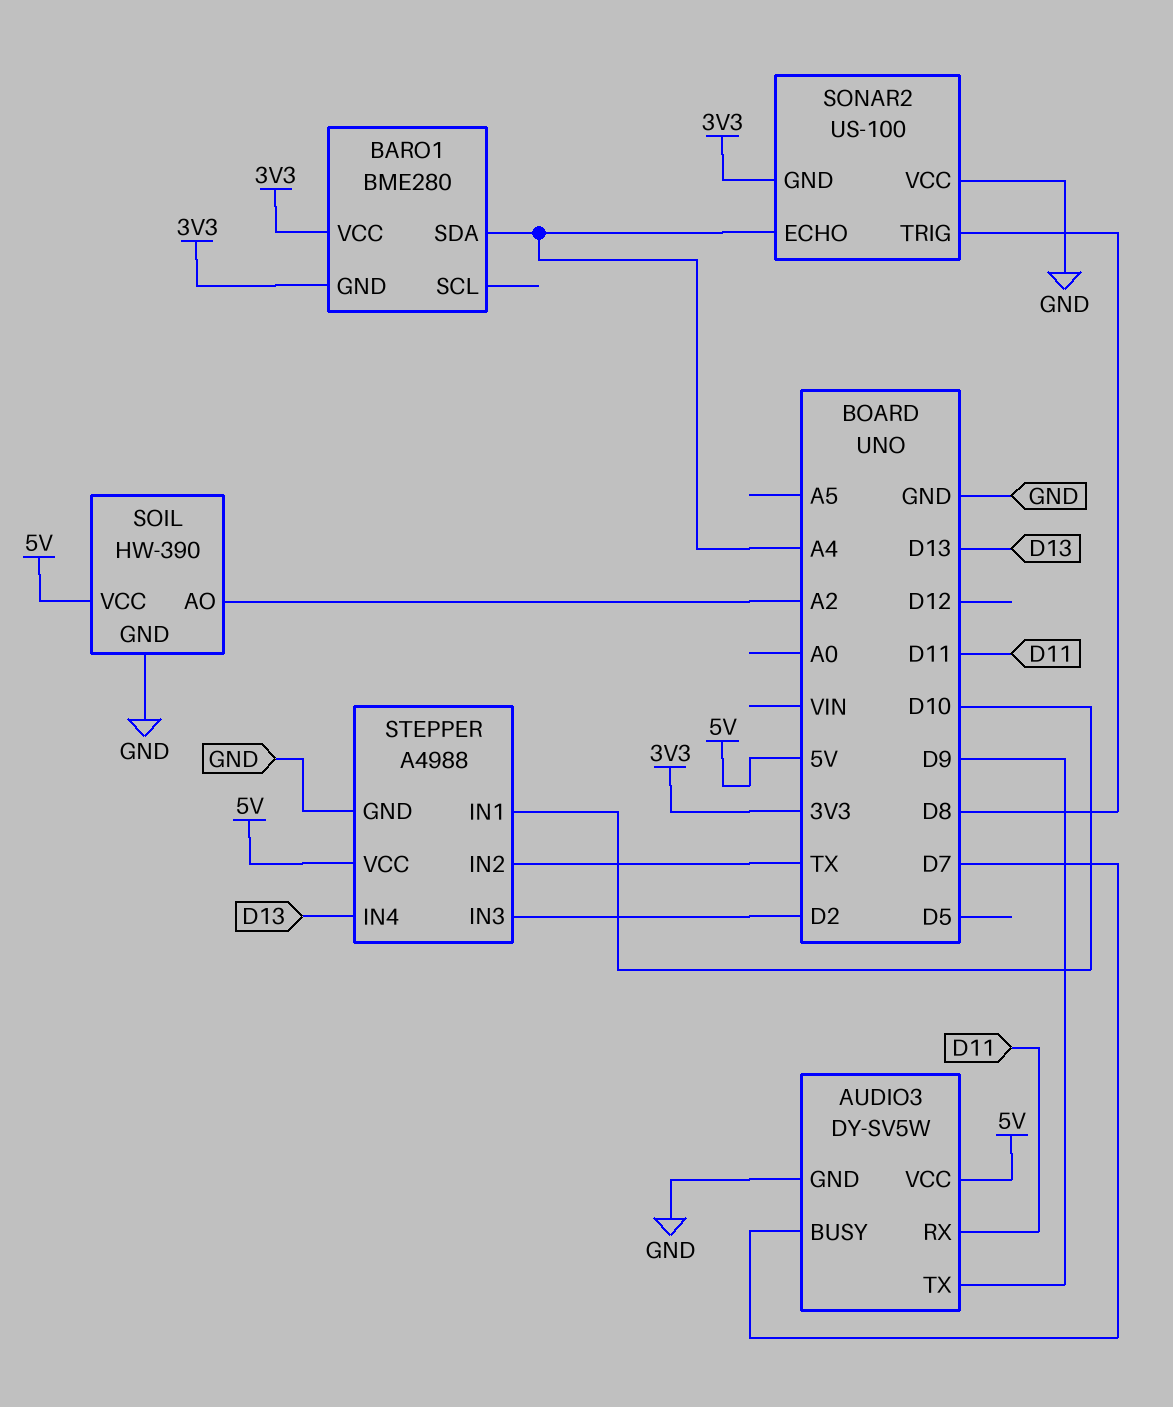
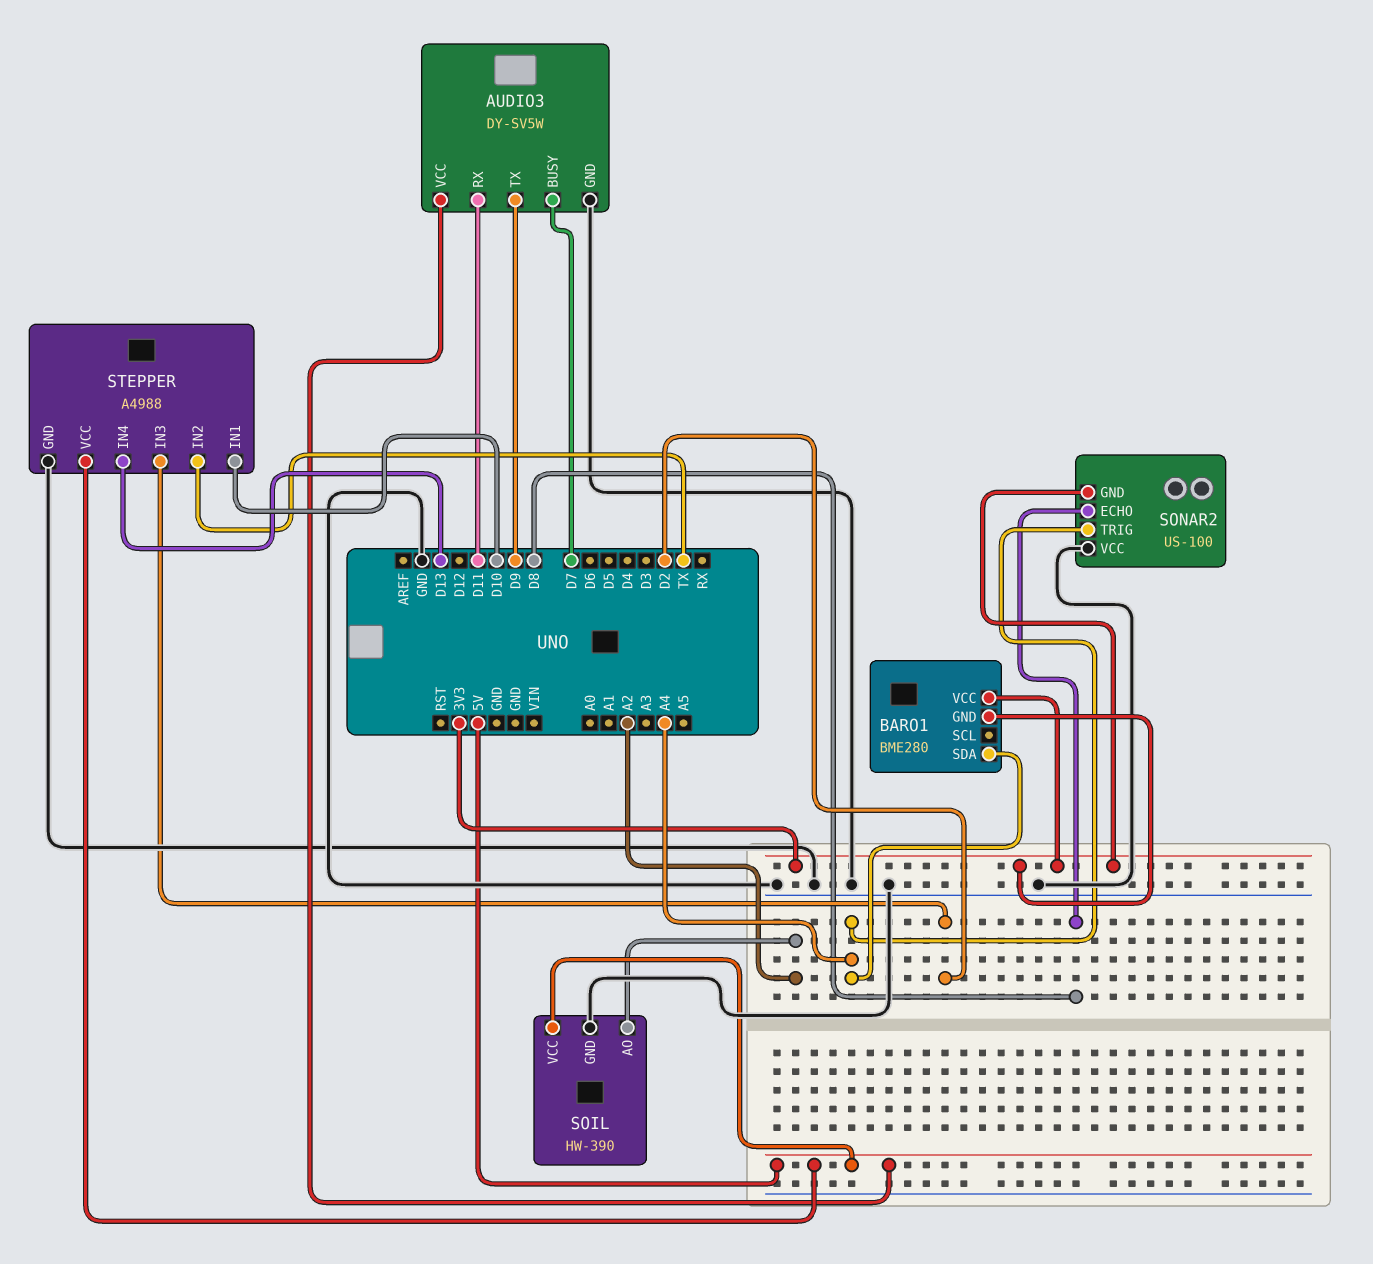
SONAR2 pin ECHO: A4 -> D8
SONAR2 pin TRIG: D8 -> A4

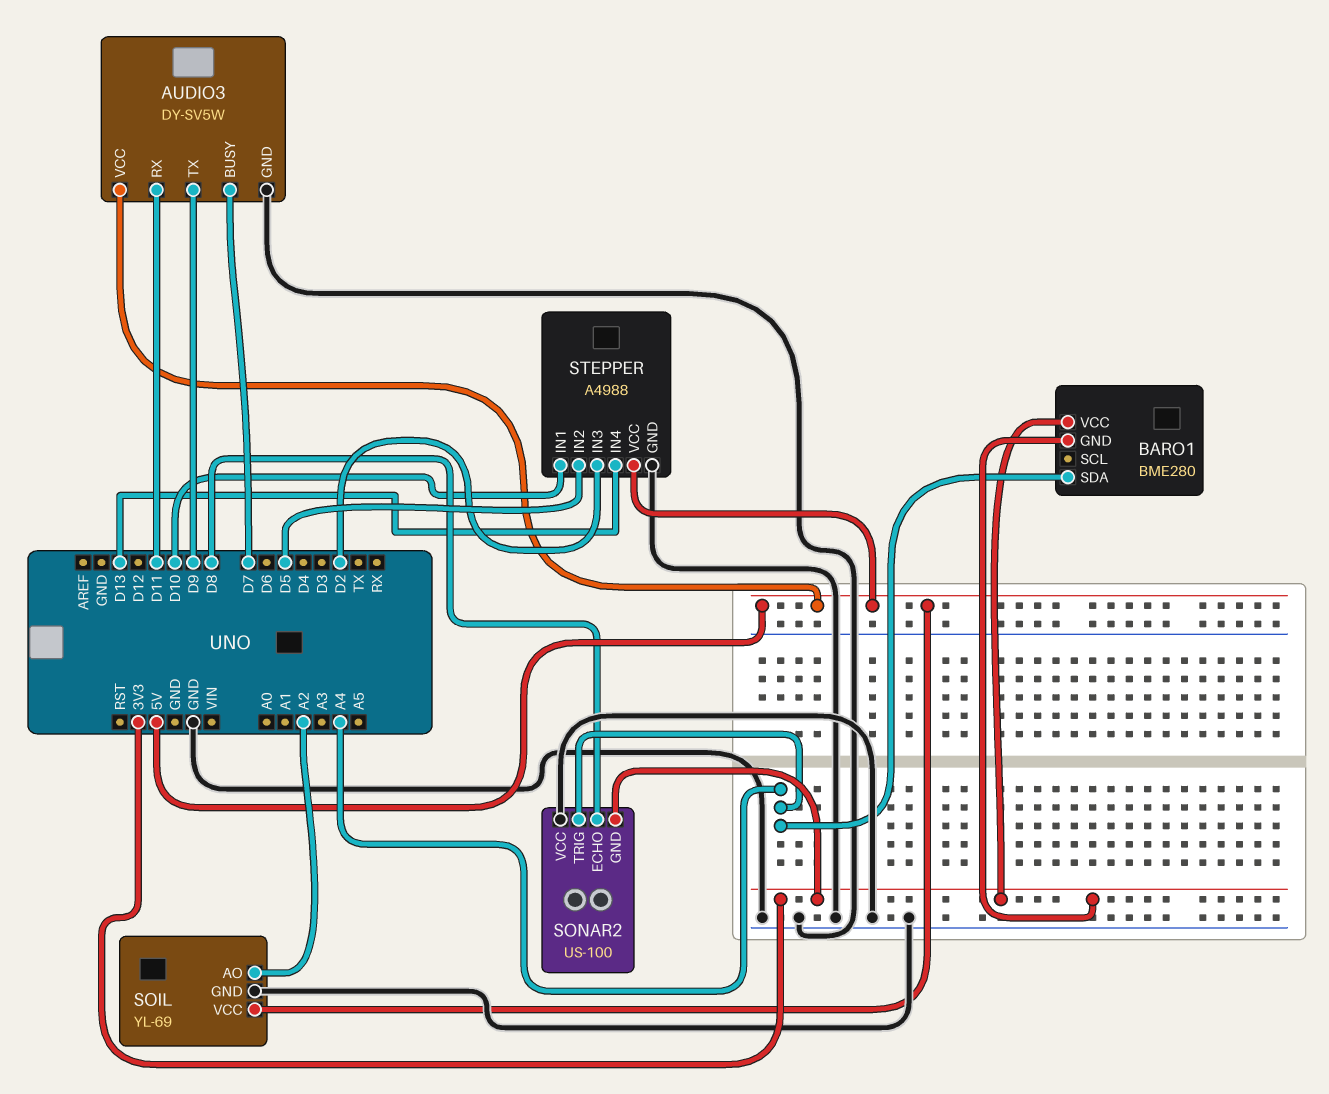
SOIL: HW-390 -> YL-69
STEPPER pin IN2: TX -> D5

